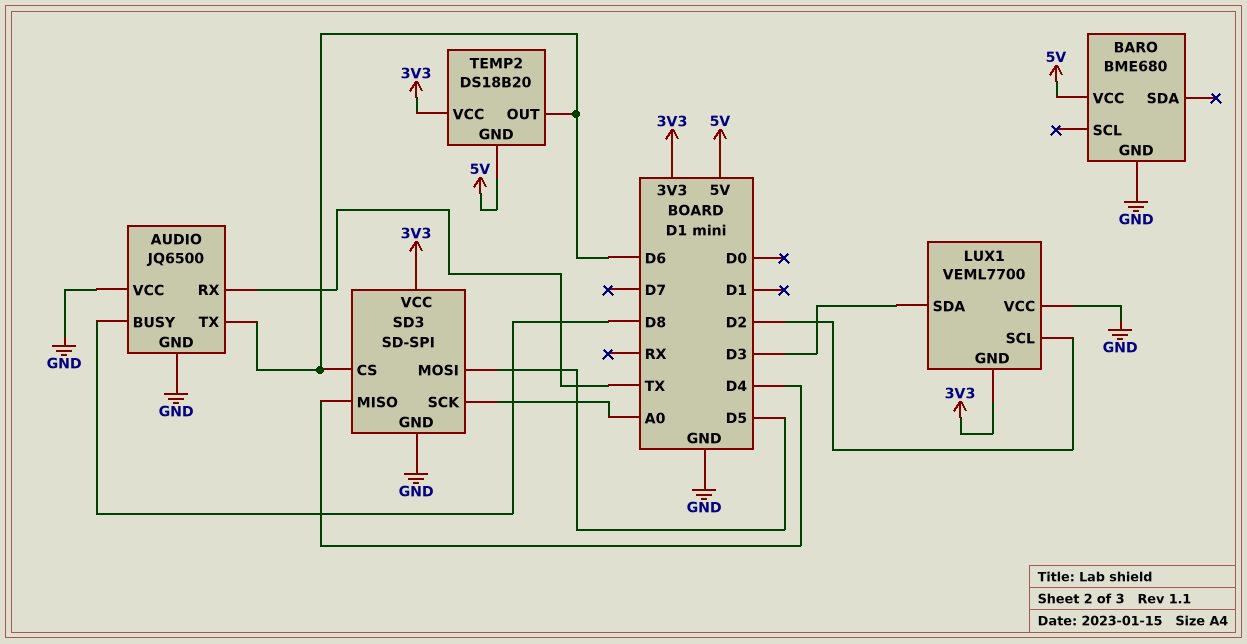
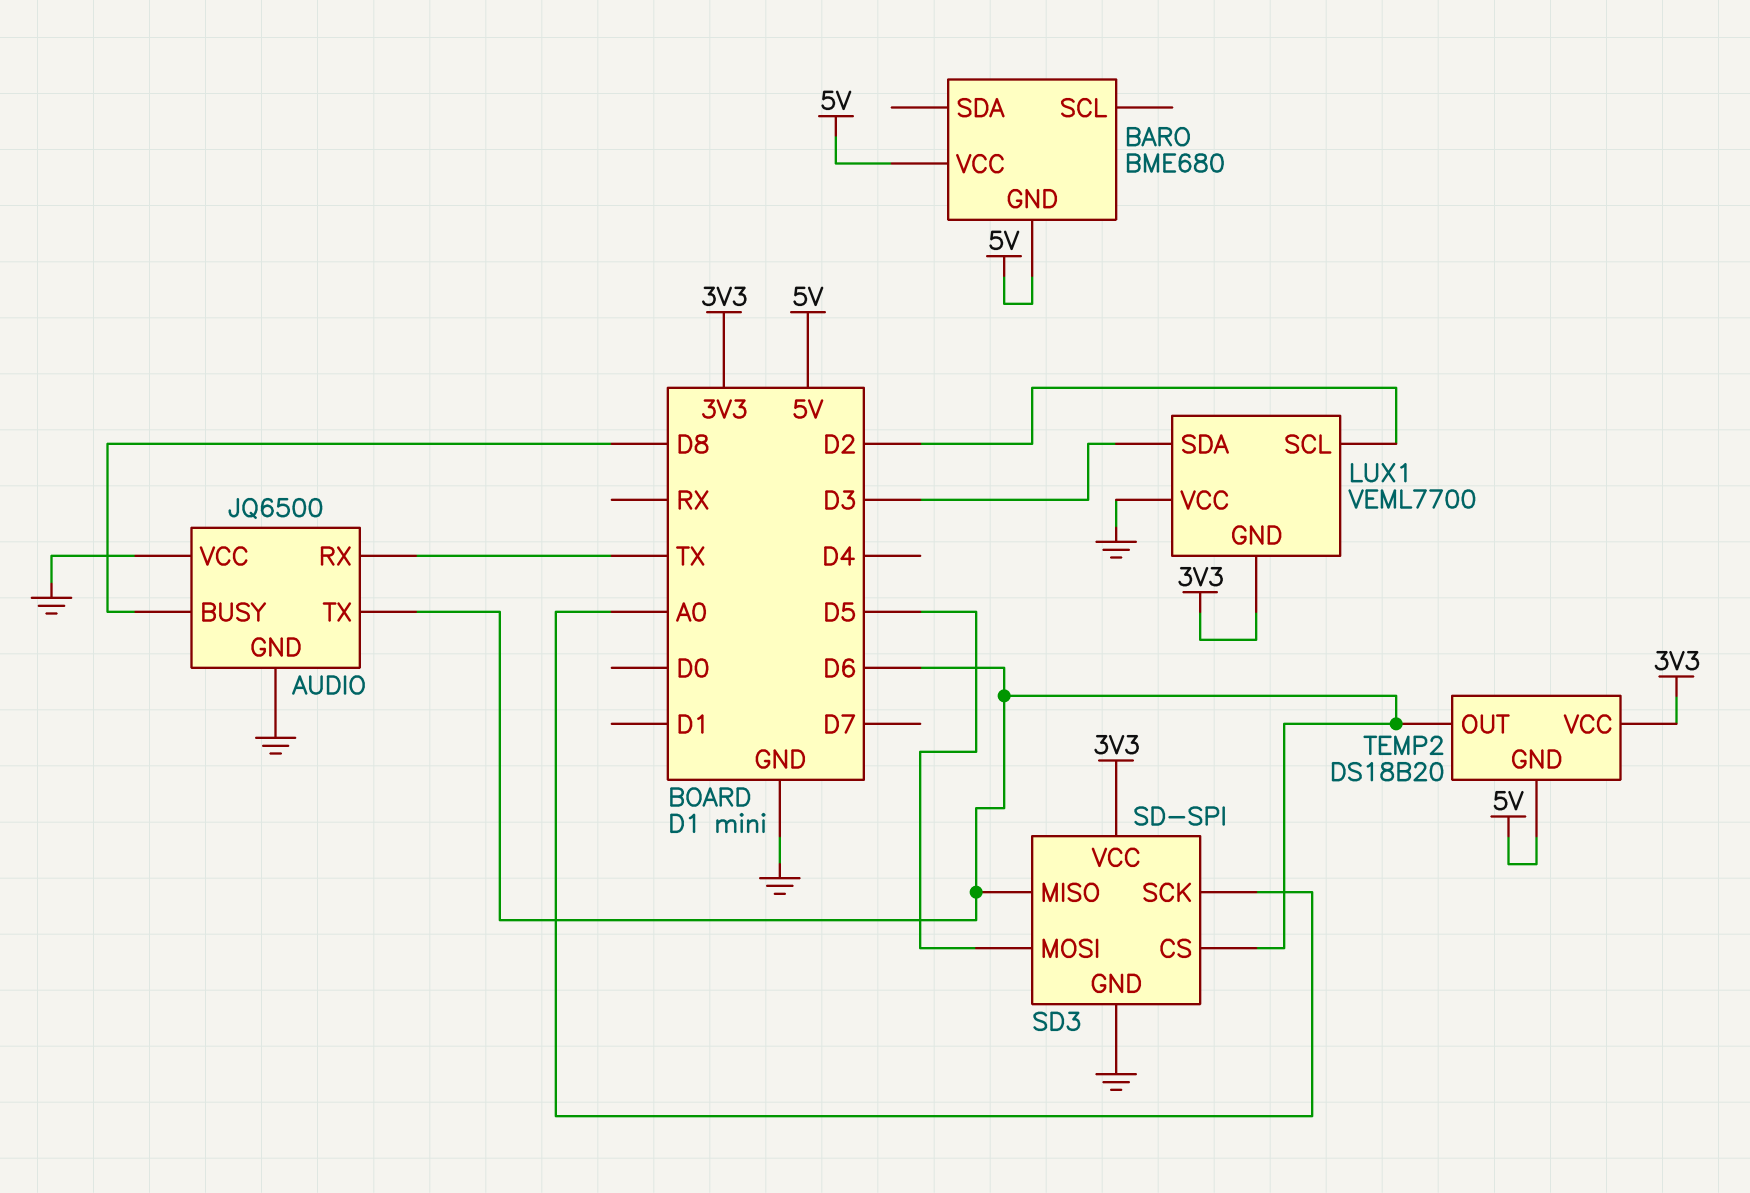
BARO pin GND: GND -> 5V
SD3 pin MISO: D4 -> D6

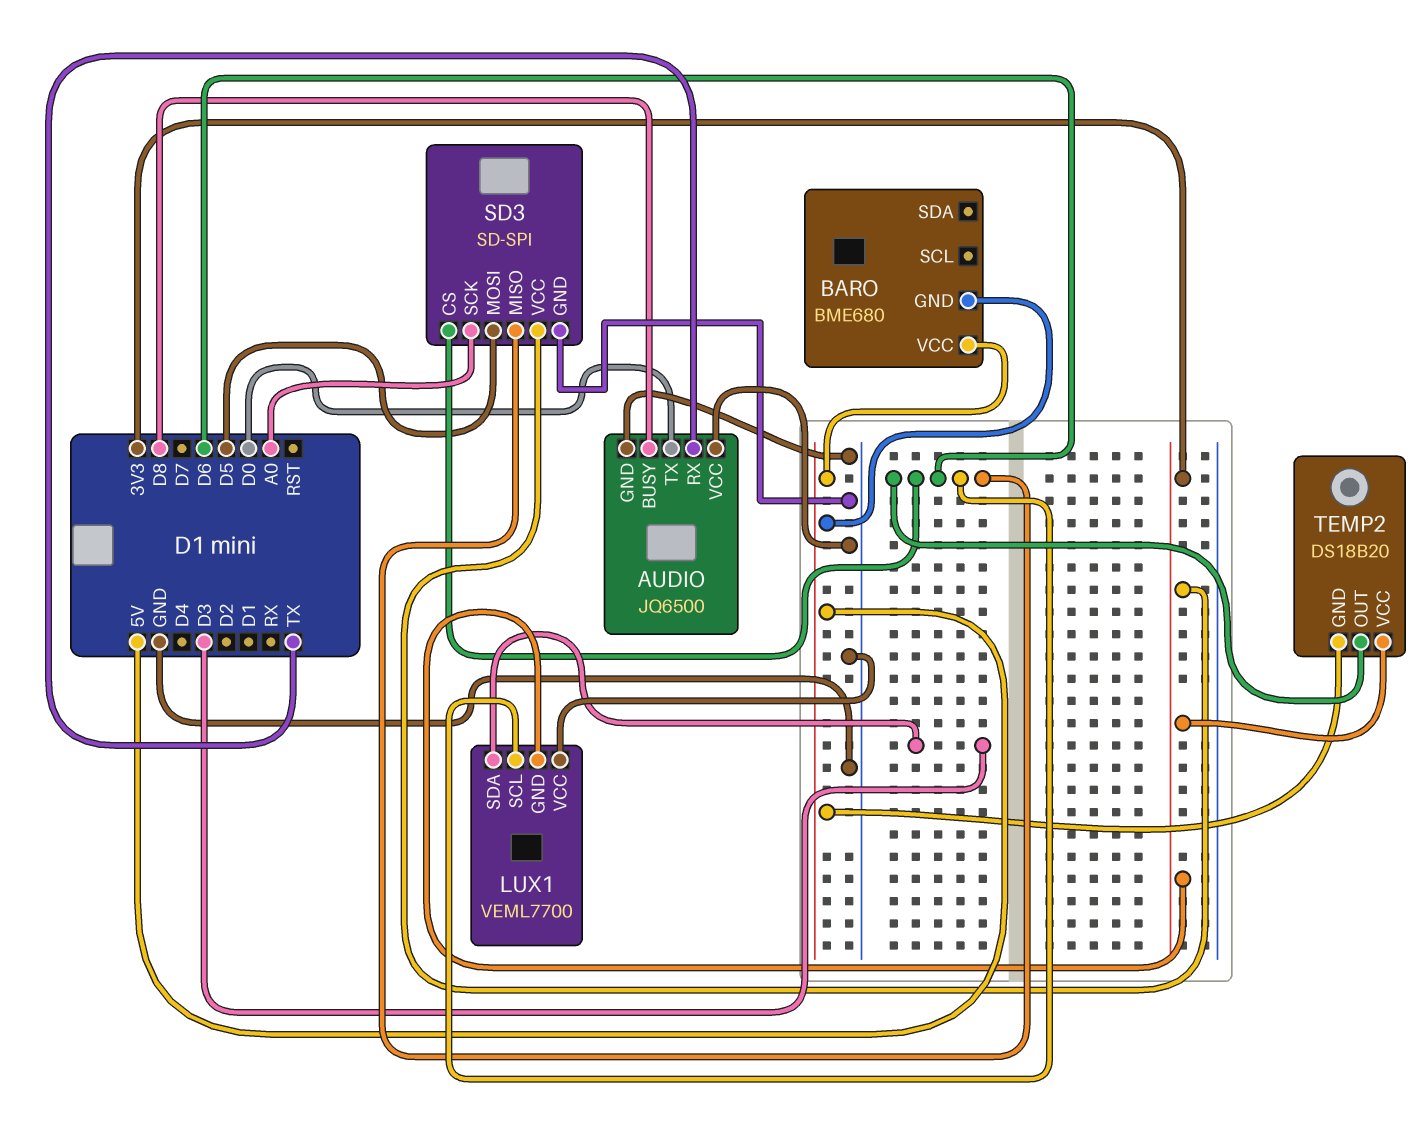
AUDIO pin TX: D6 -> D0
LUX1 pin SCL: D2 -> D6

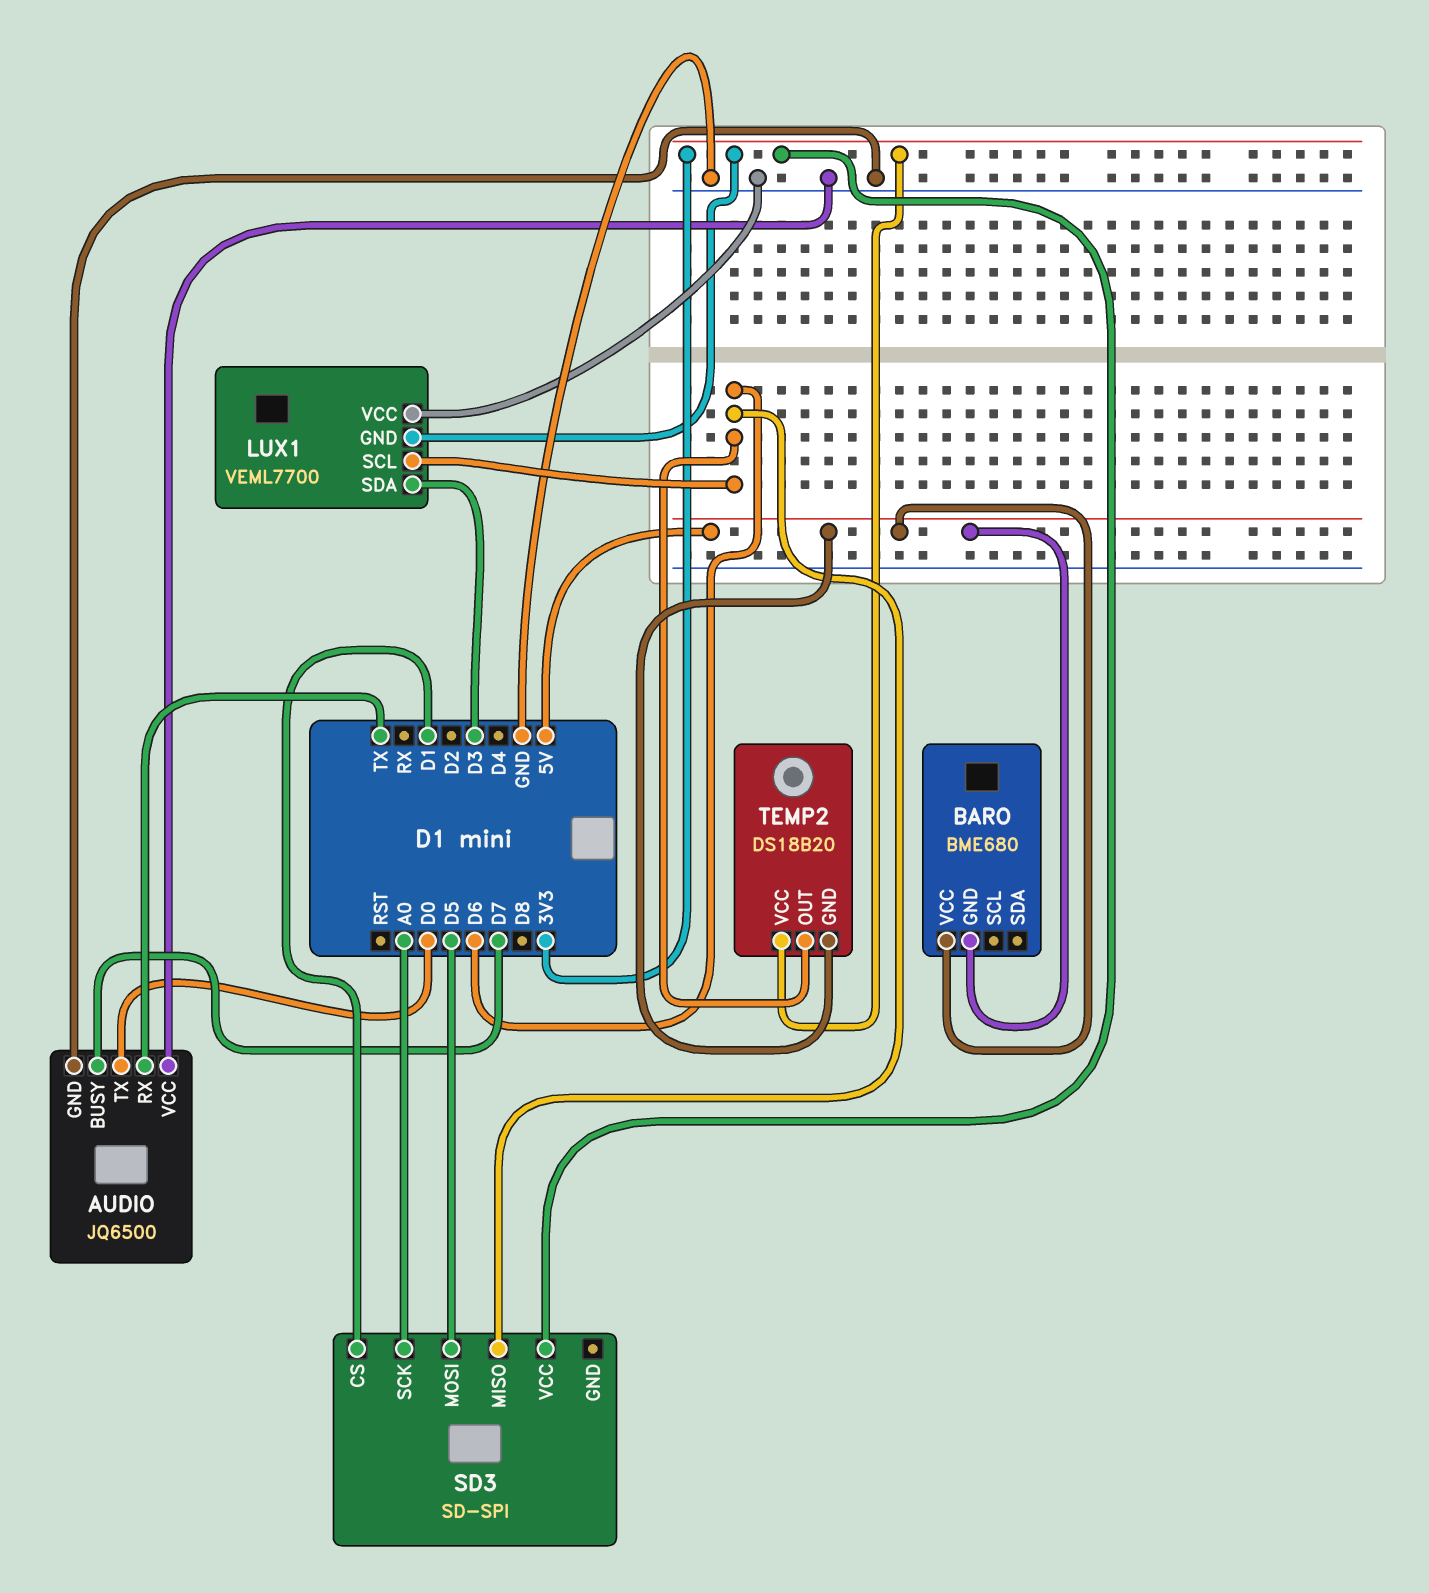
AUDIO pin BUSY: D8 -> D7
SD3 pin CS: D6 -> D1
SD3 pin GND: GND -> none

